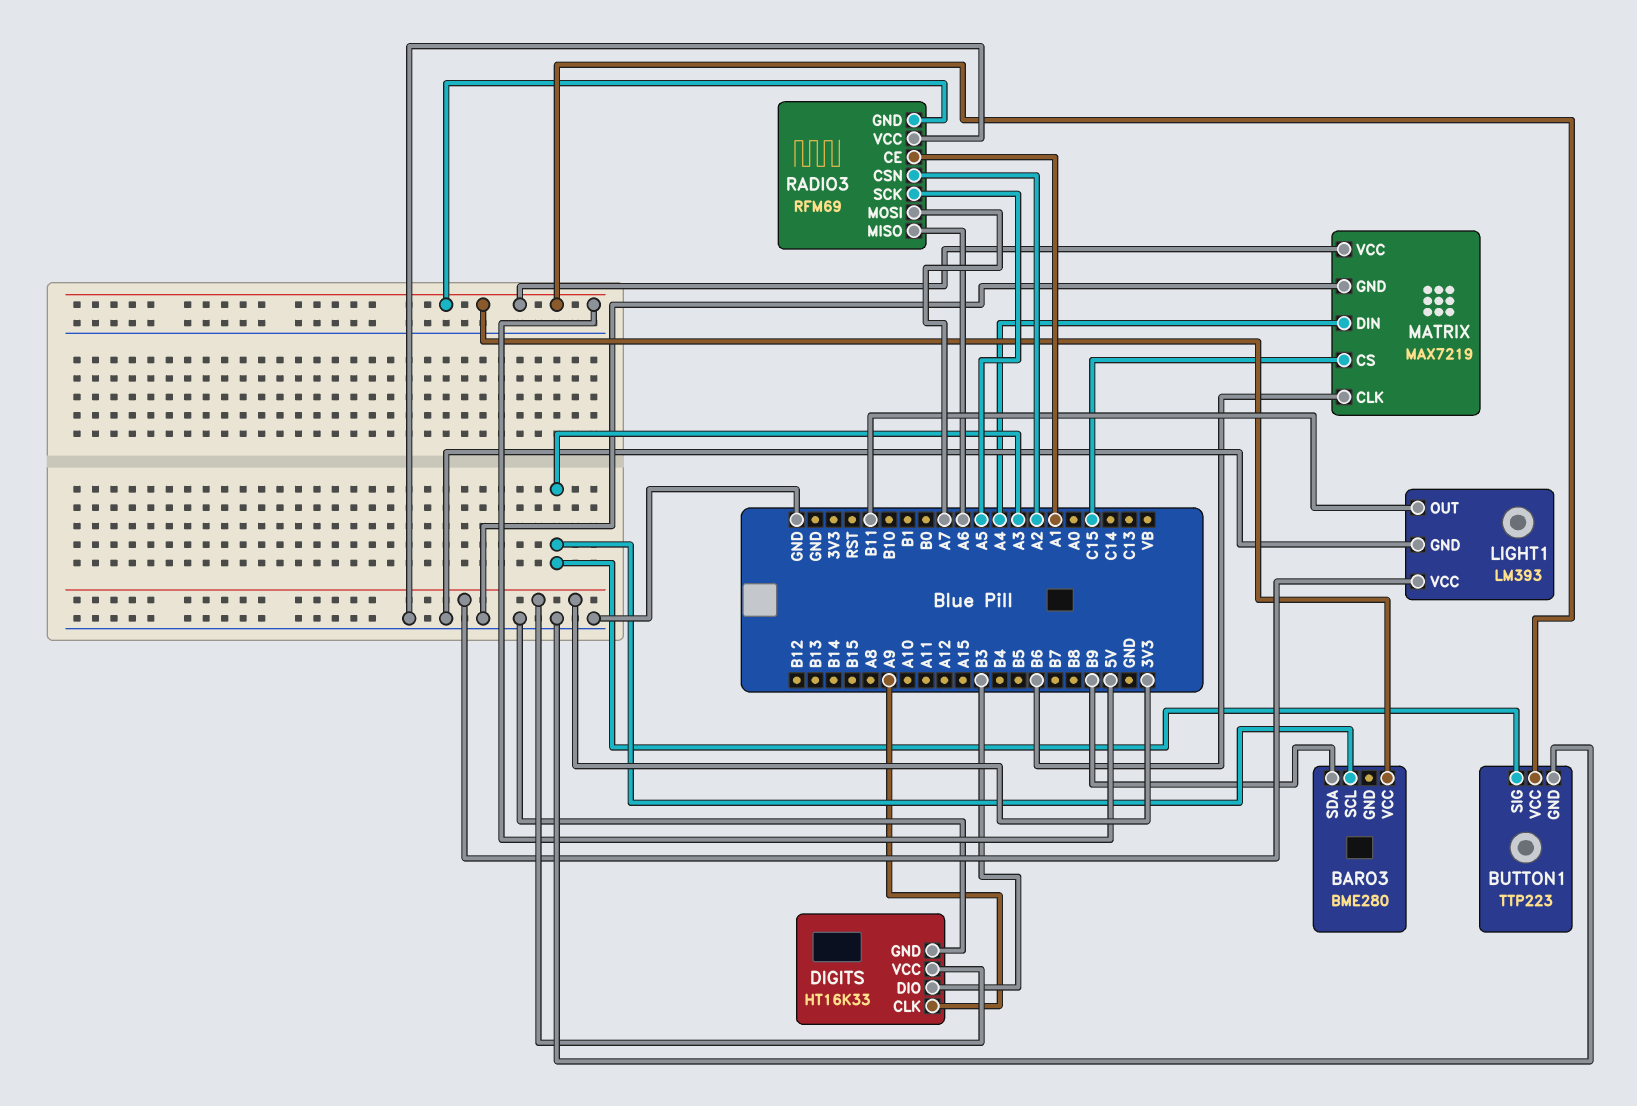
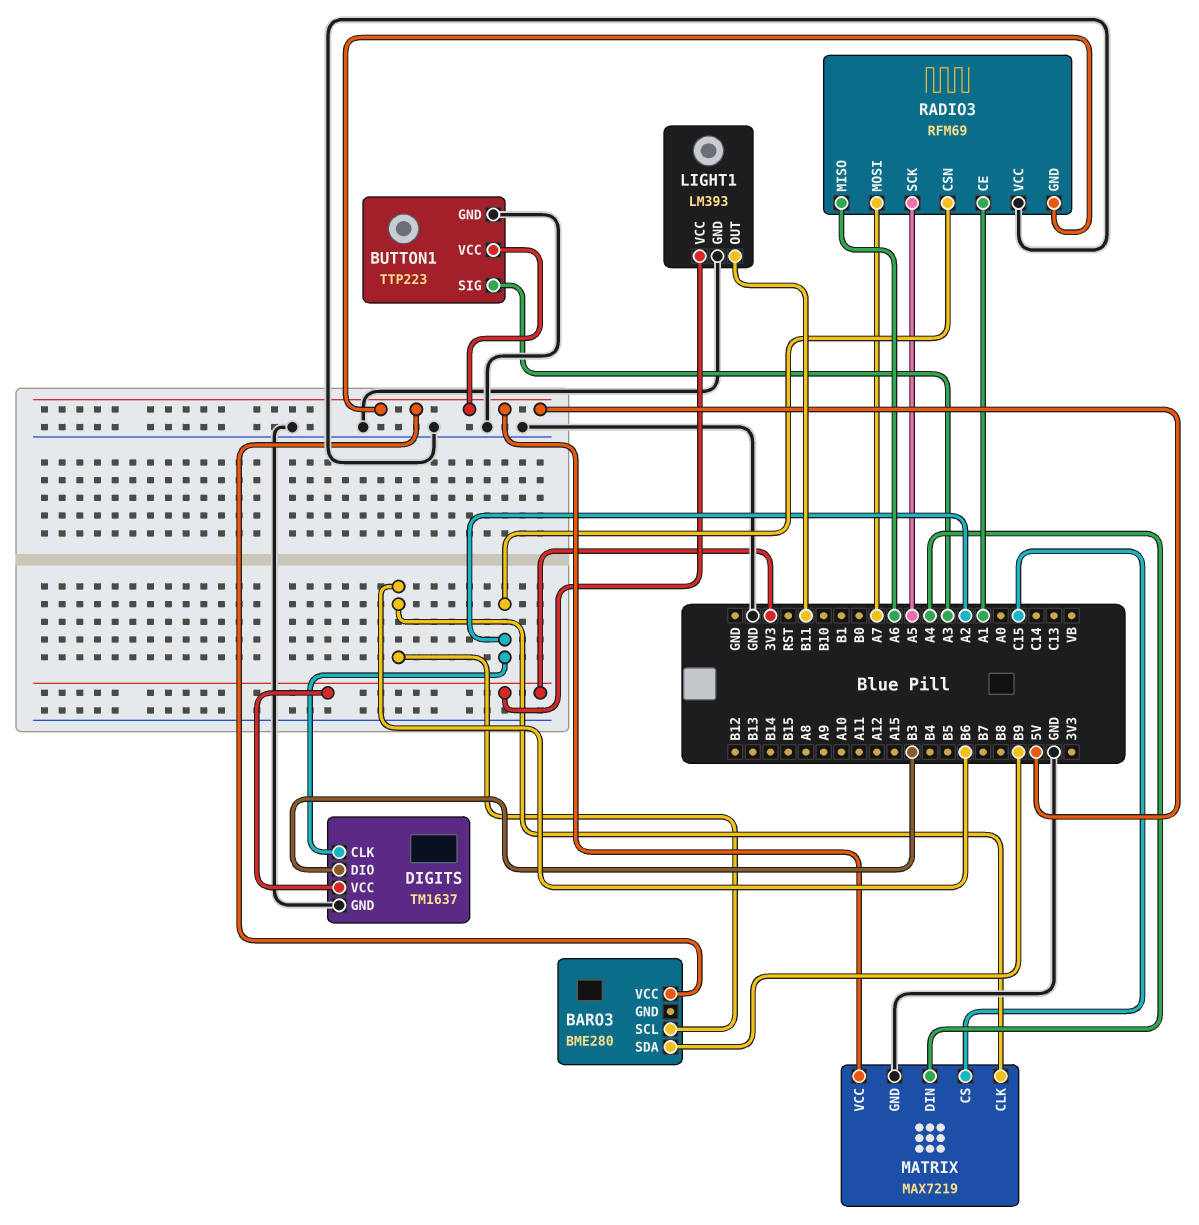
BARO3 pin SCL: A3 -> B6
DIGITS: HT16K33 -> TM1637
DIGITS pin CLK: A9 -> A2

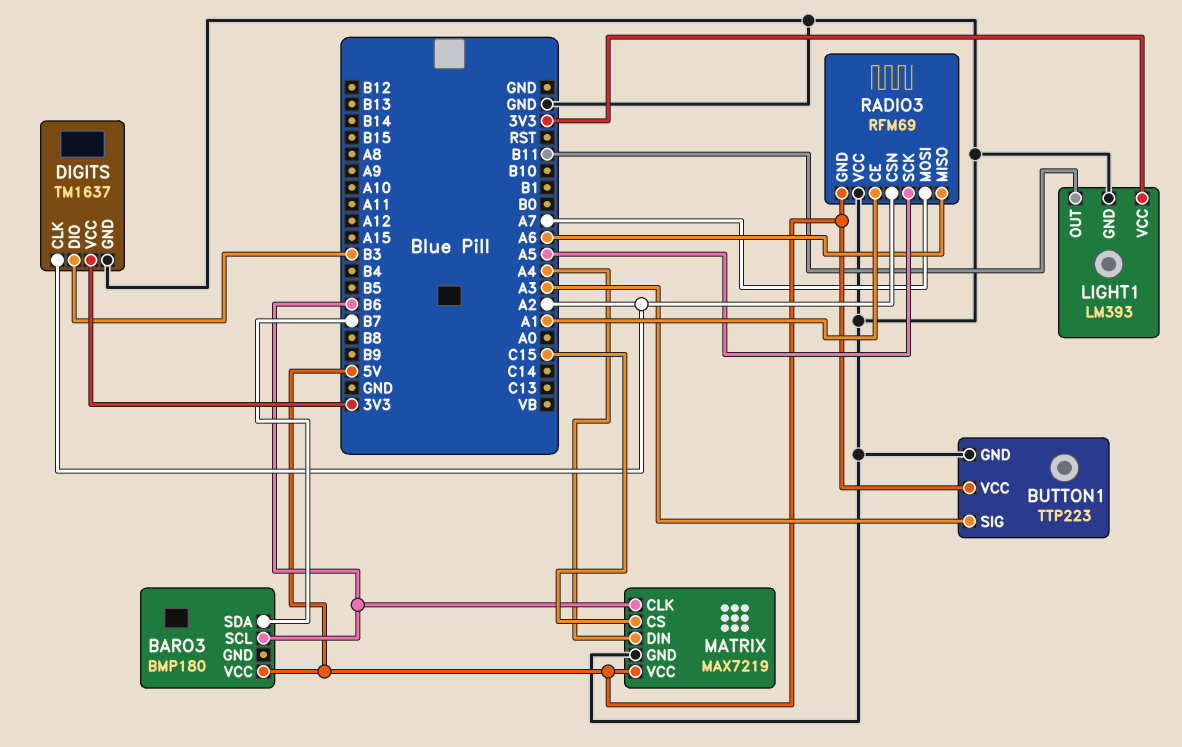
BARO3: BME280 -> BMP180
BARO3 pin SDA: B9 -> B7

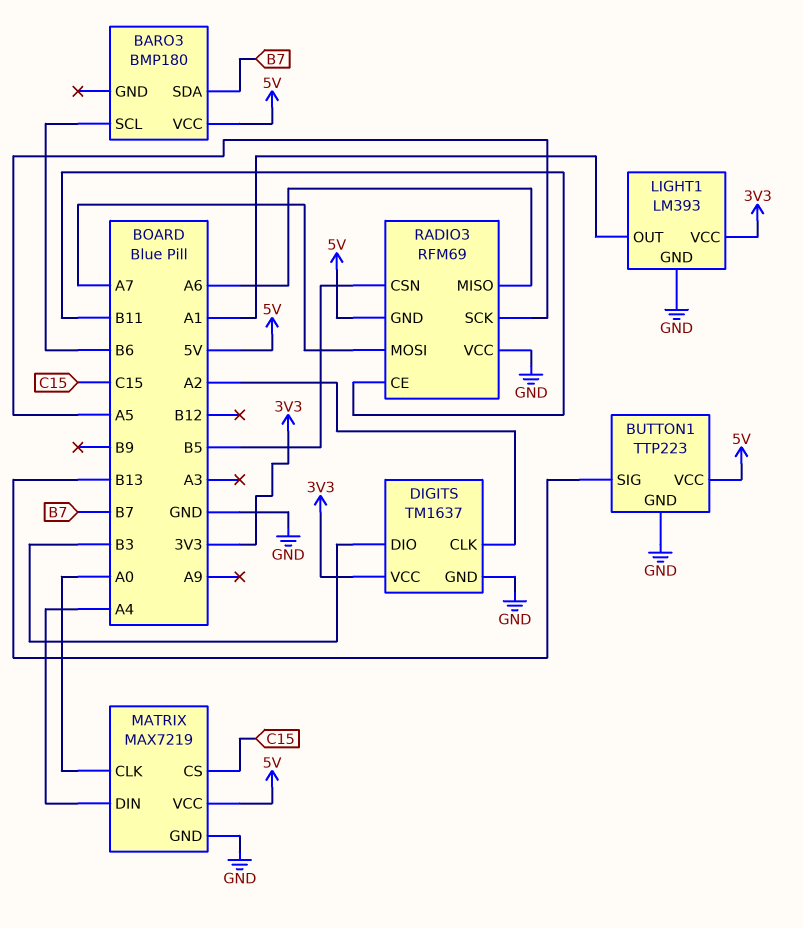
BUTTON1 pin SIG: A3 -> B13
LIGHT1 pin OUT: B11 -> A1
MATRIX pin CLK: B6 -> A0
RADIO3 pin CE: A1 -> B11
RADIO3 pin CSN: A2 -> B5

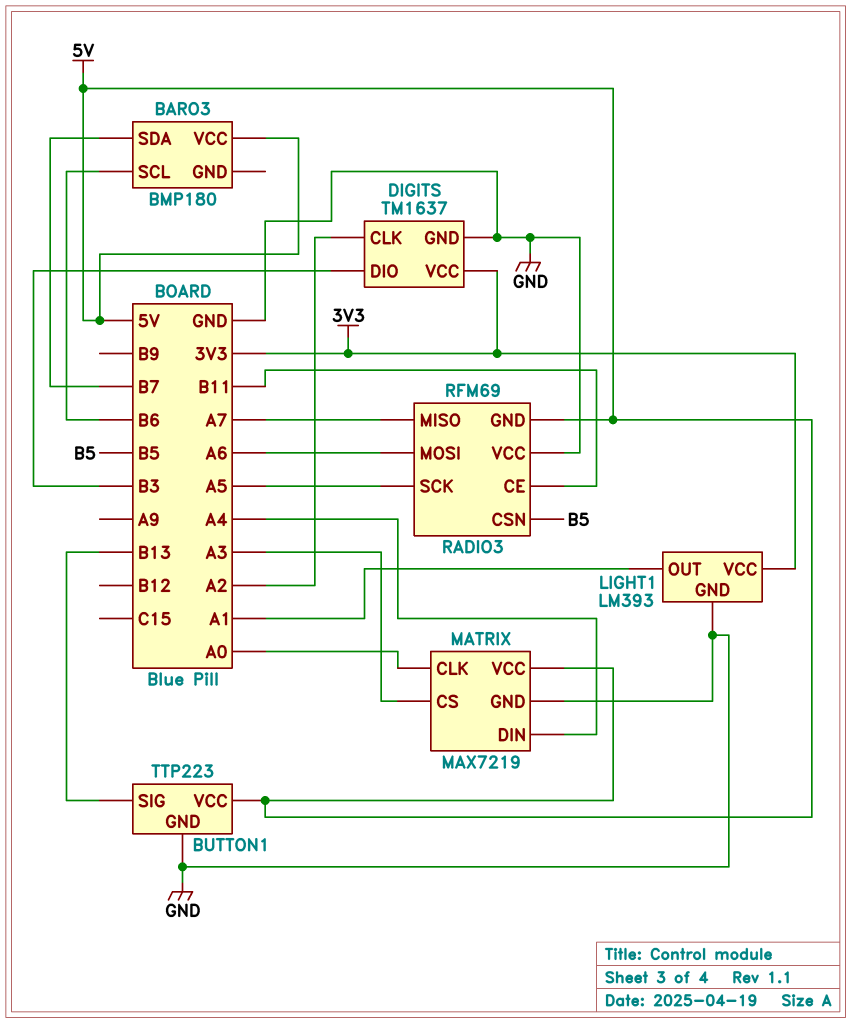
MATRIX pin CS: C15 -> A3
RADIO3 pin MISO: A6 -> A7
RADIO3 pin MOSI: A7 -> A6

